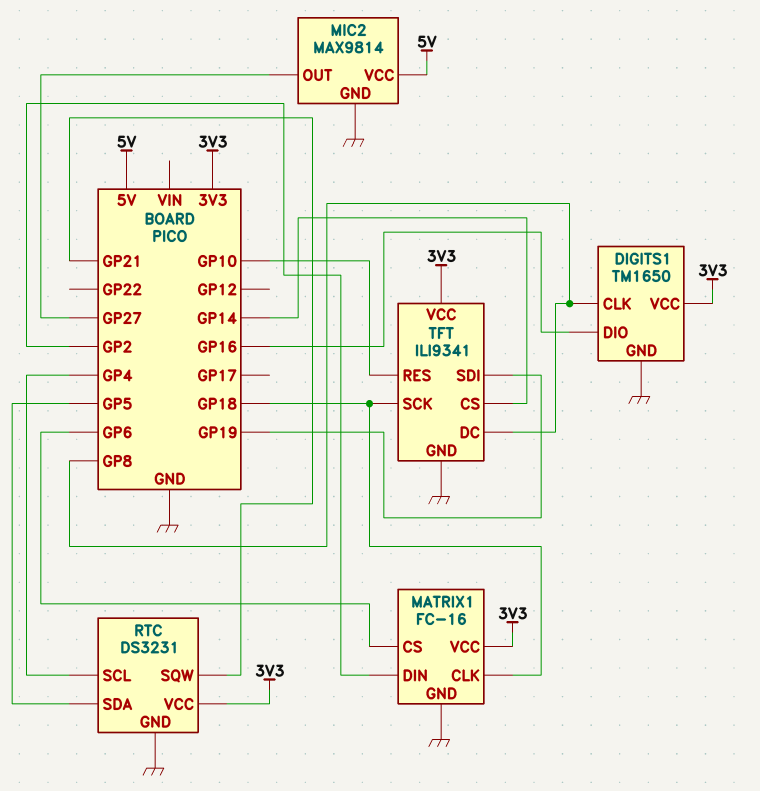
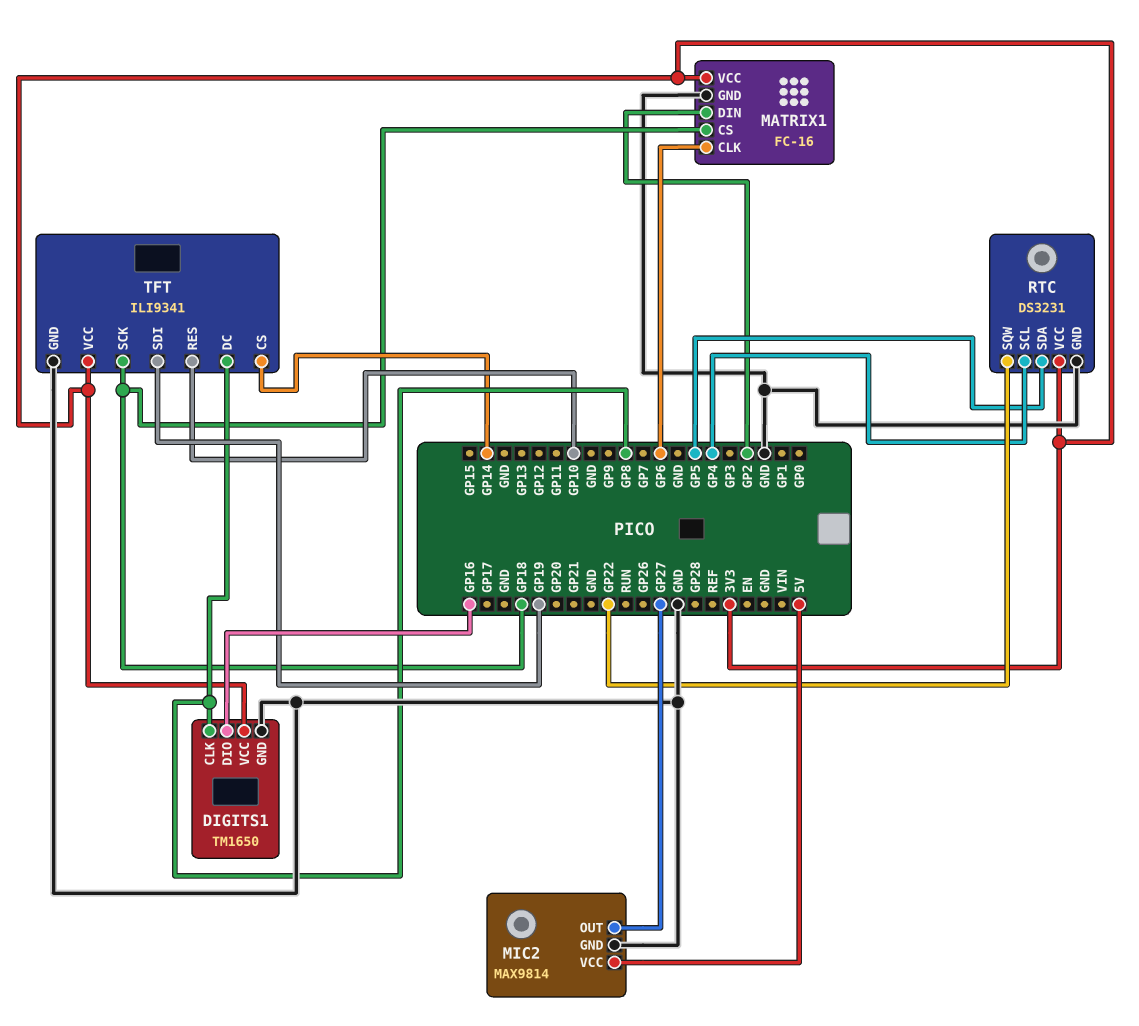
MATRIX1 pin CLK: GP18 -> GP6
MATRIX1 pin CS: GP6 -> GP18
RTC pin SQW: GP21 -> GP22

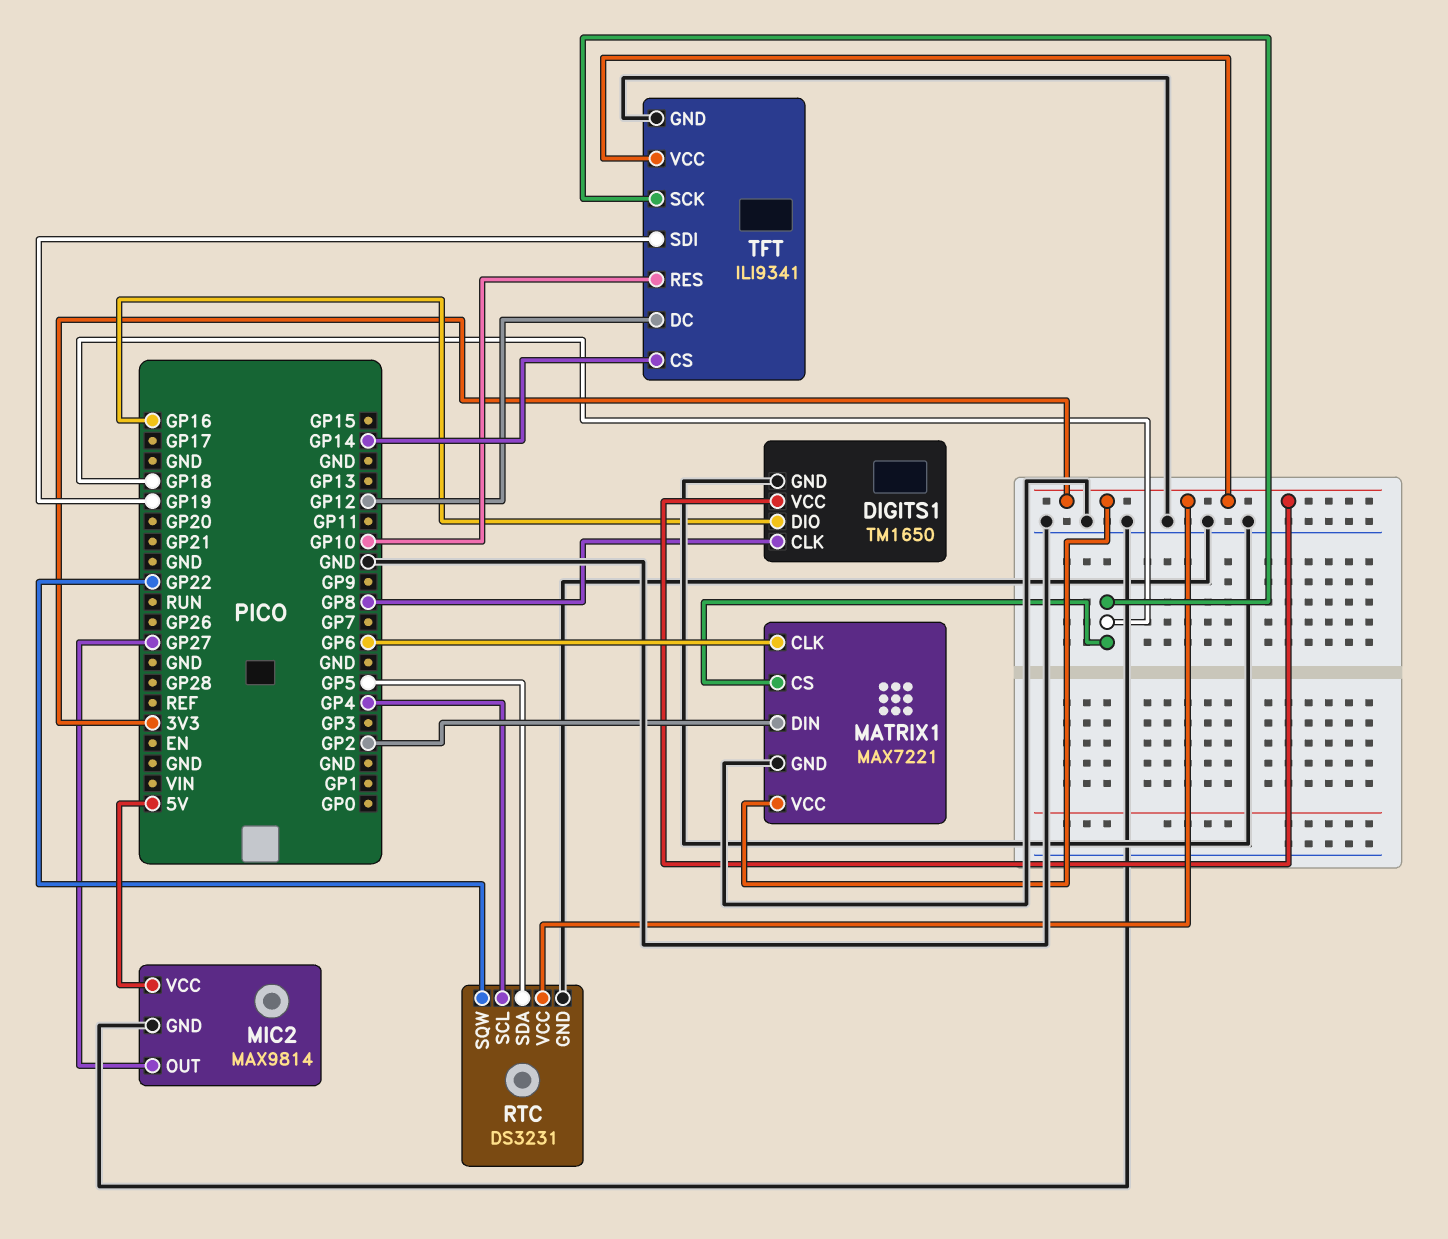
MATRIX1: FC-16 -> MAX7221
TFT pin DC: GP8 -> GP12

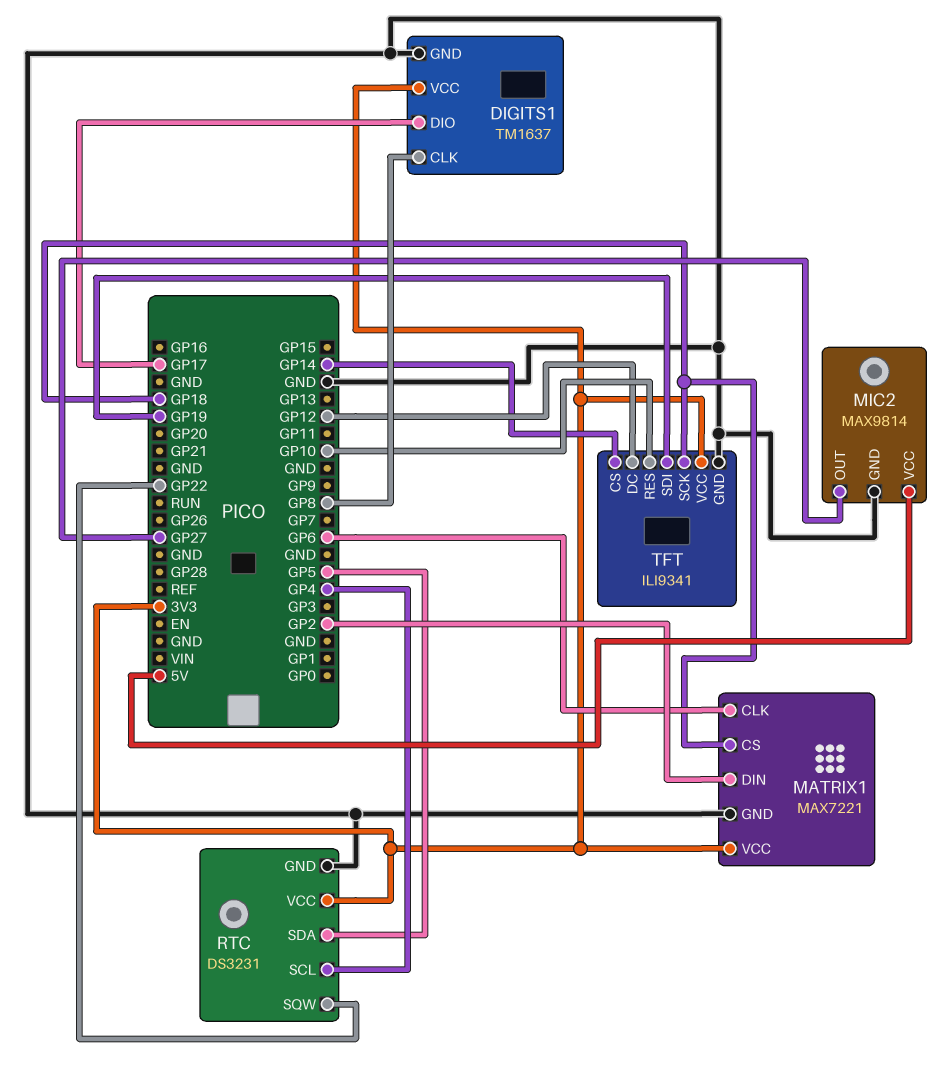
DIGITS1: TM1650 -> TM1637
DIGITS1 pin DIO: GP16 -> GP17

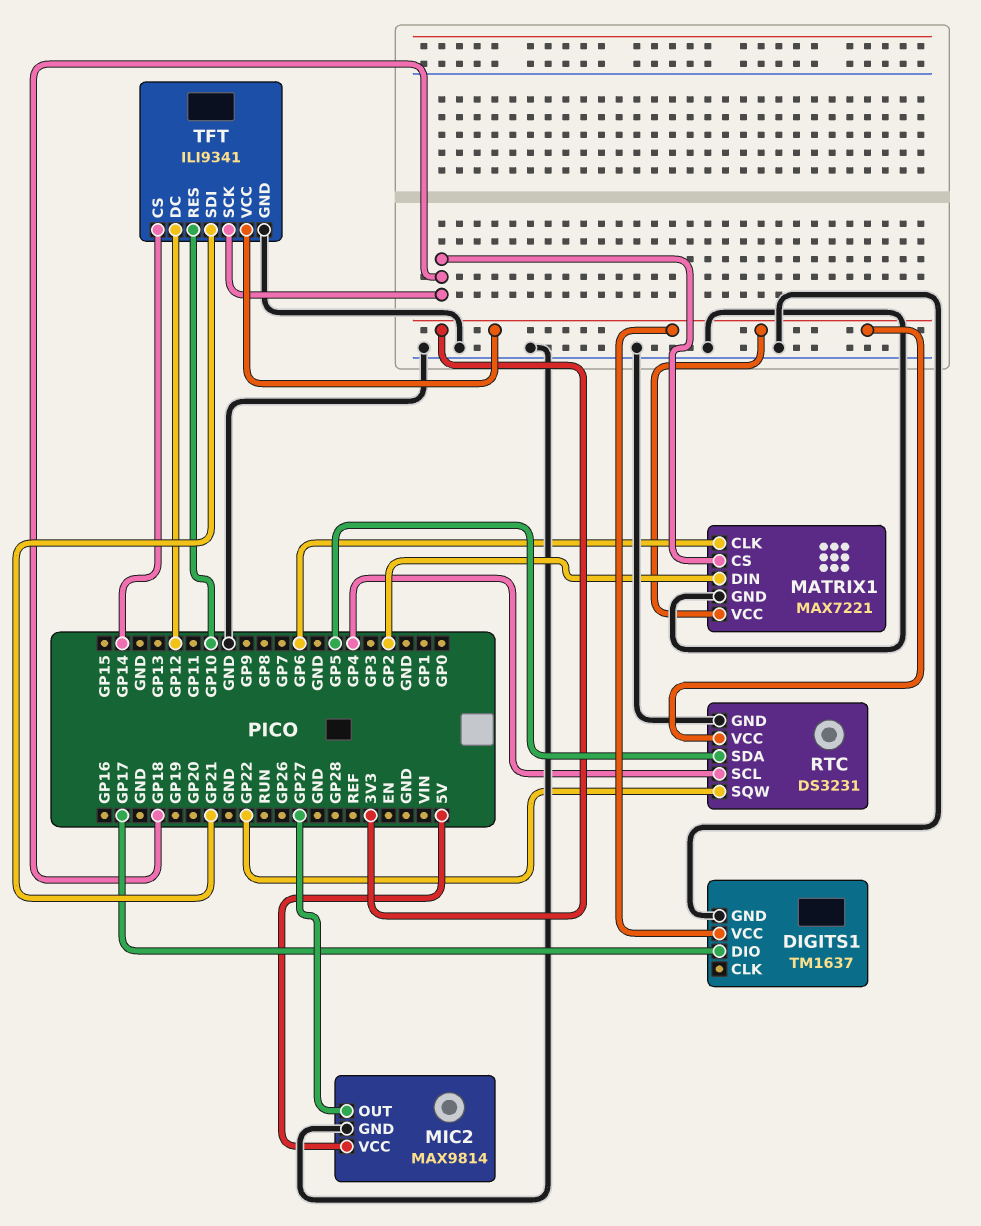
DIGITS1 pin CLK: GP8 -> none
TFT pin SDI: GP19 -> GP21

